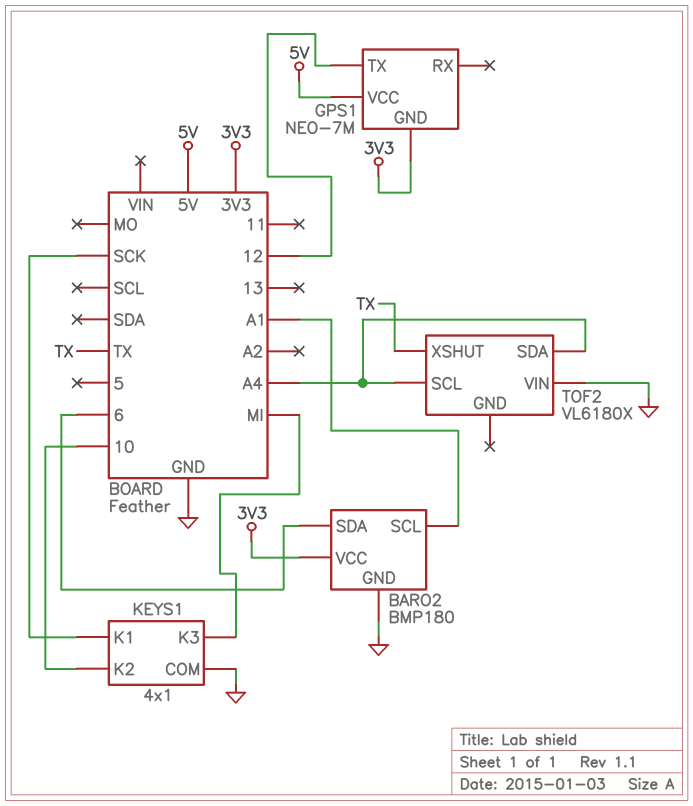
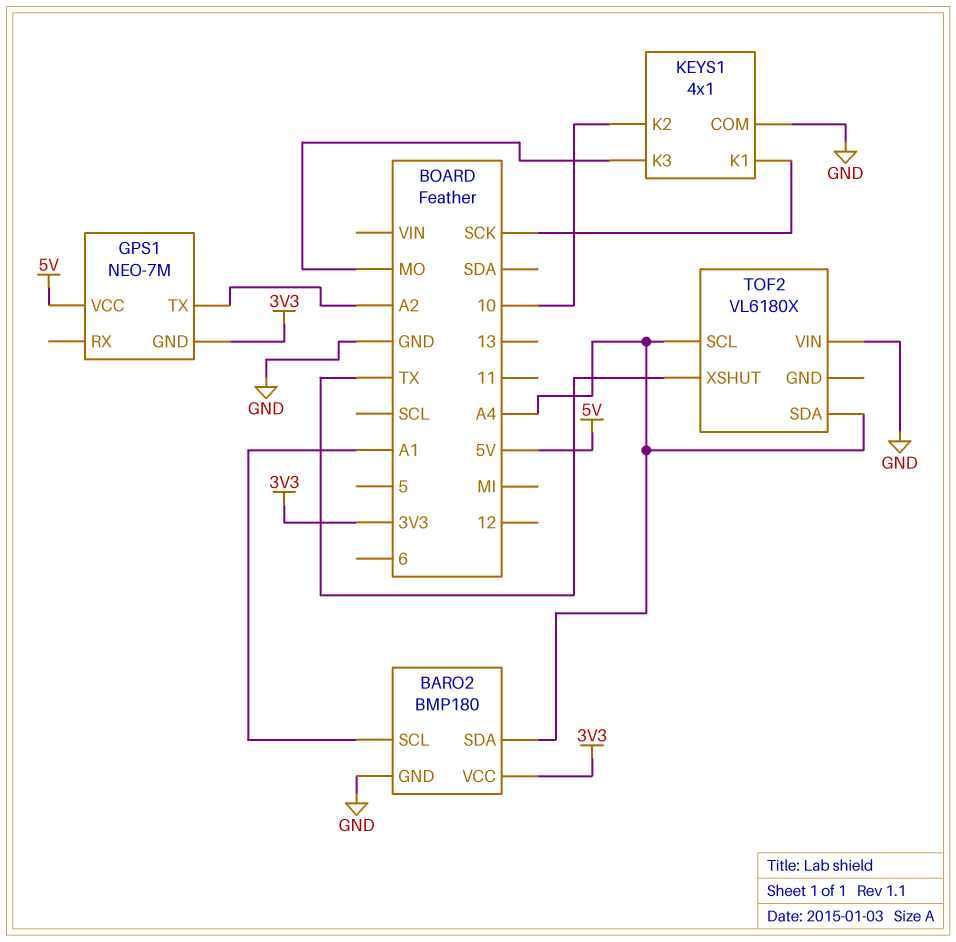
BARO2 pin SDA: 6 -> A4
GPS1 pin TX: 12 -> A2
KEYS1 pin K3: MI -> MO

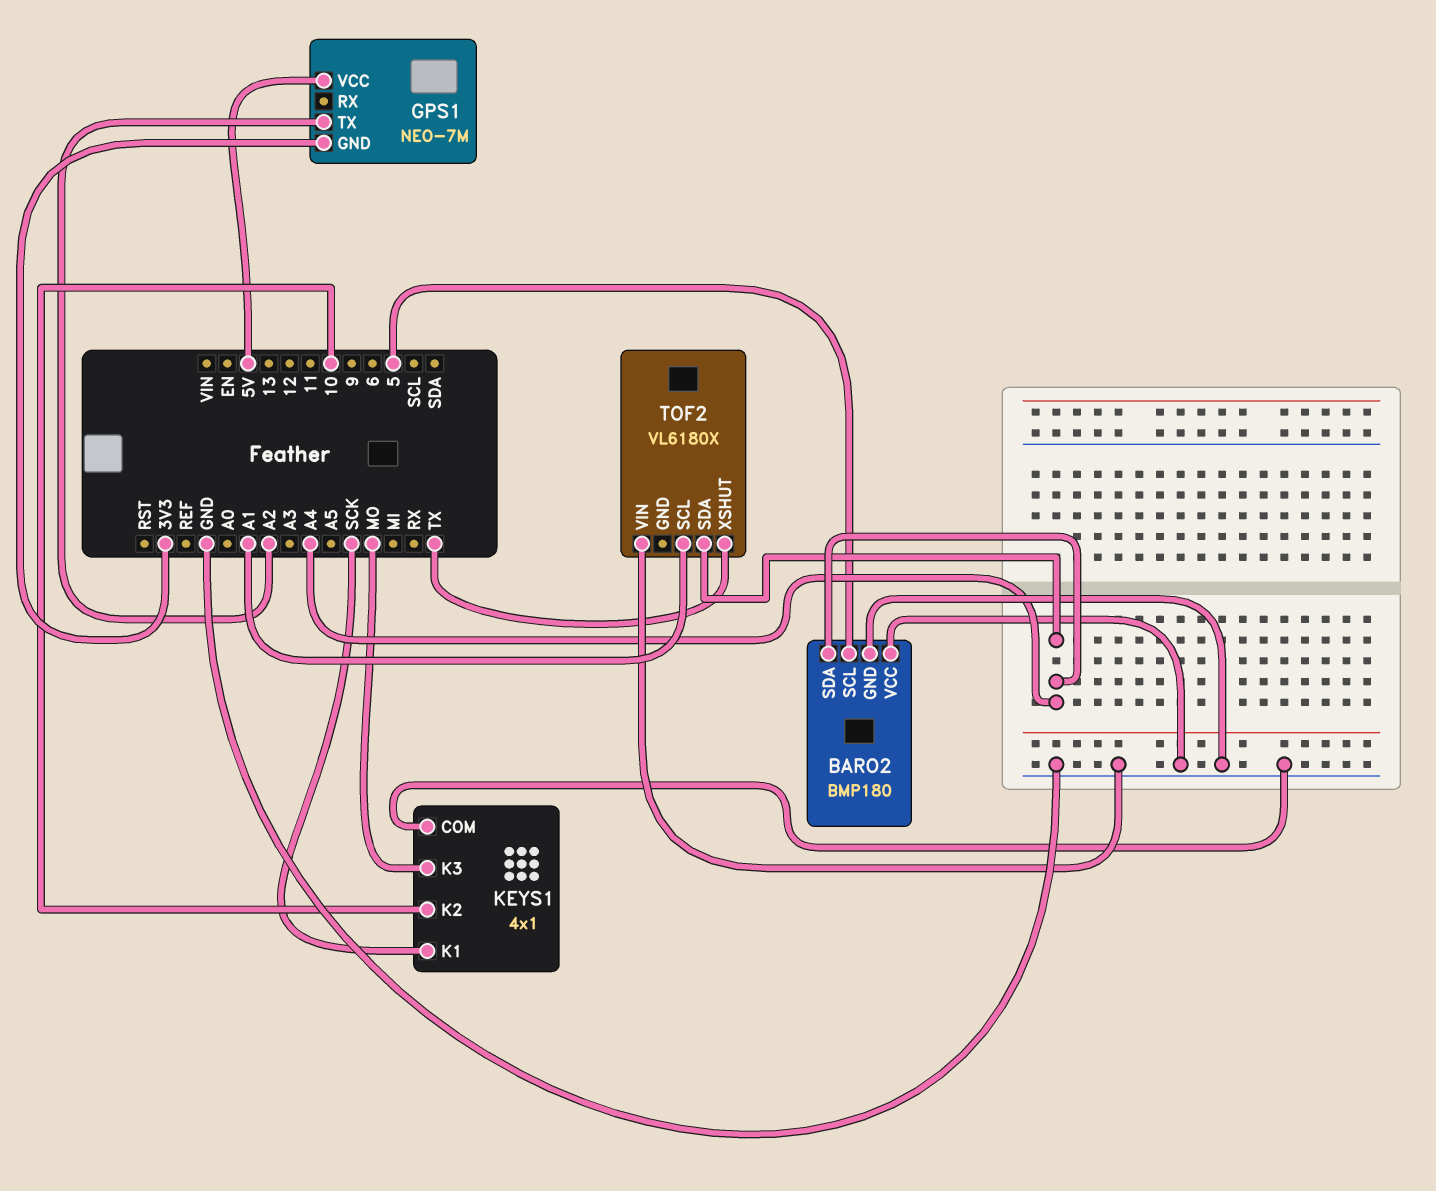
BARO2 pin SCL: A1 -> 5
BARO2 pin VCC: 3V3 -> GND
TOF2 pin SCL: A4 -> A1

